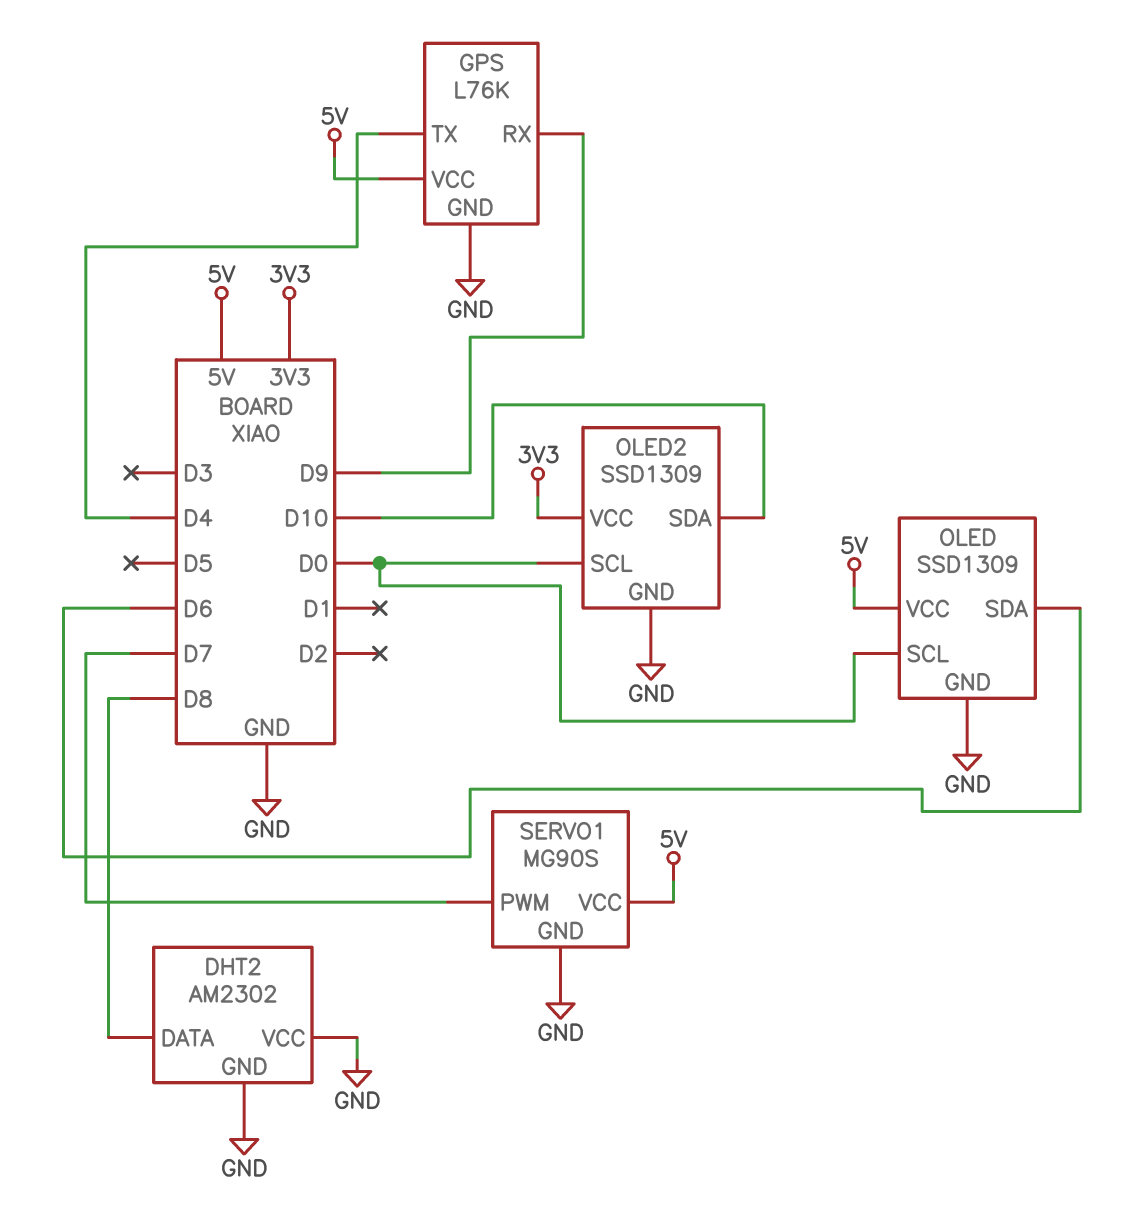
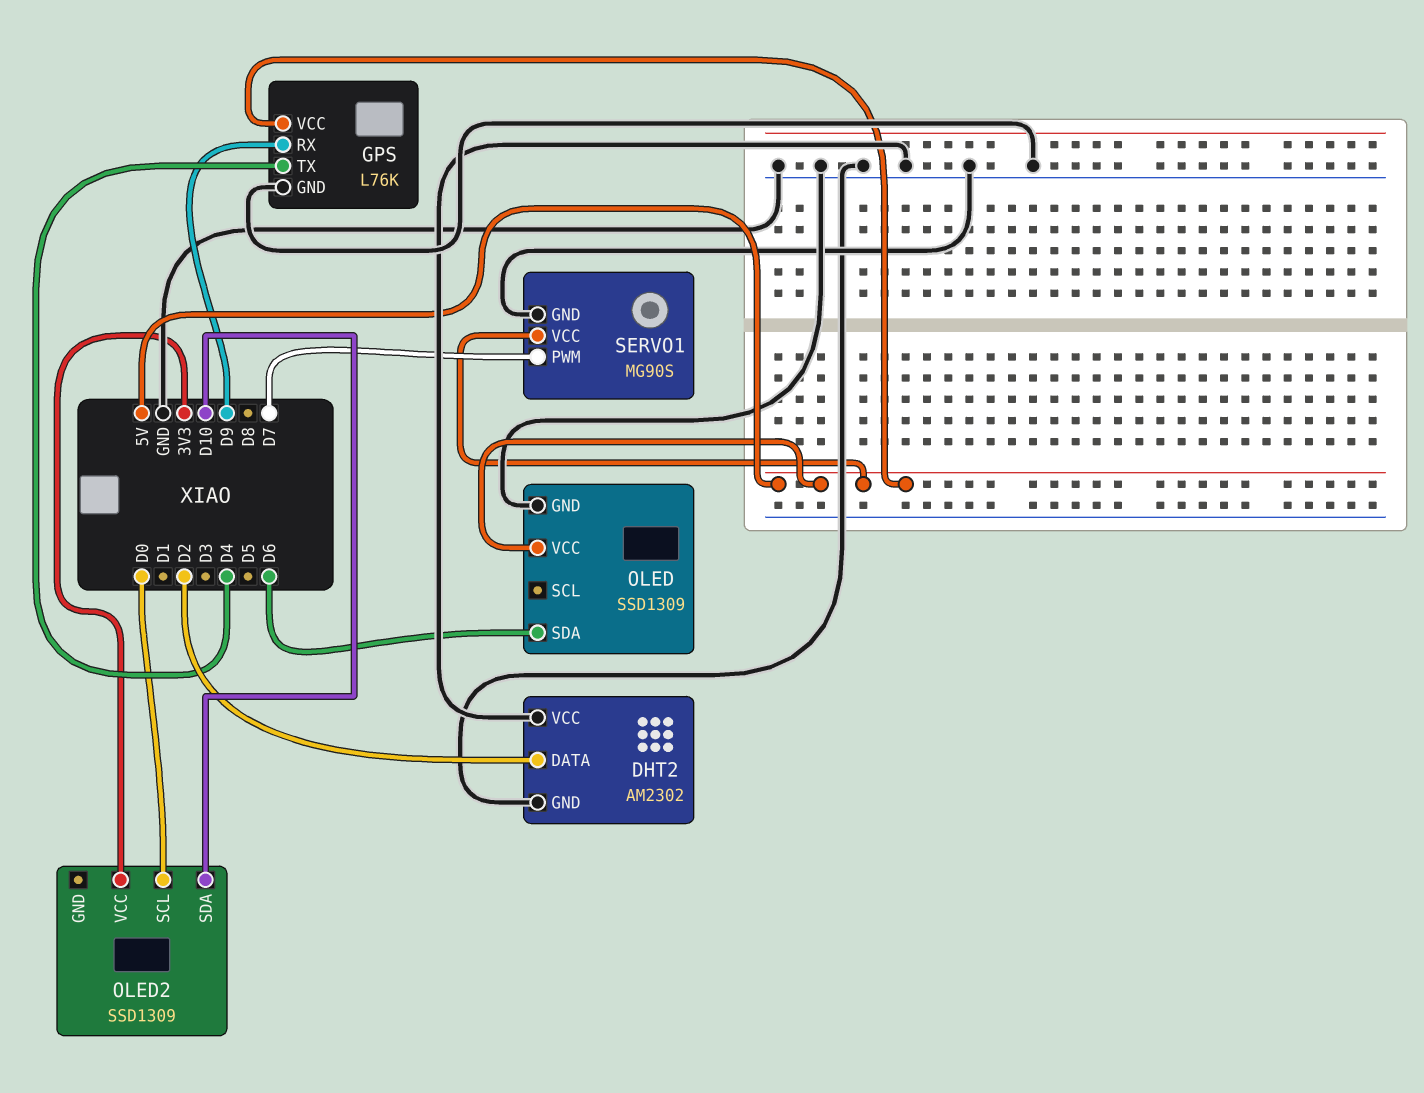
DHT2 pin DATA: D8 -> D2
OLED pin SCL: D0 -> none
OLED2 pin GND: GND -> none

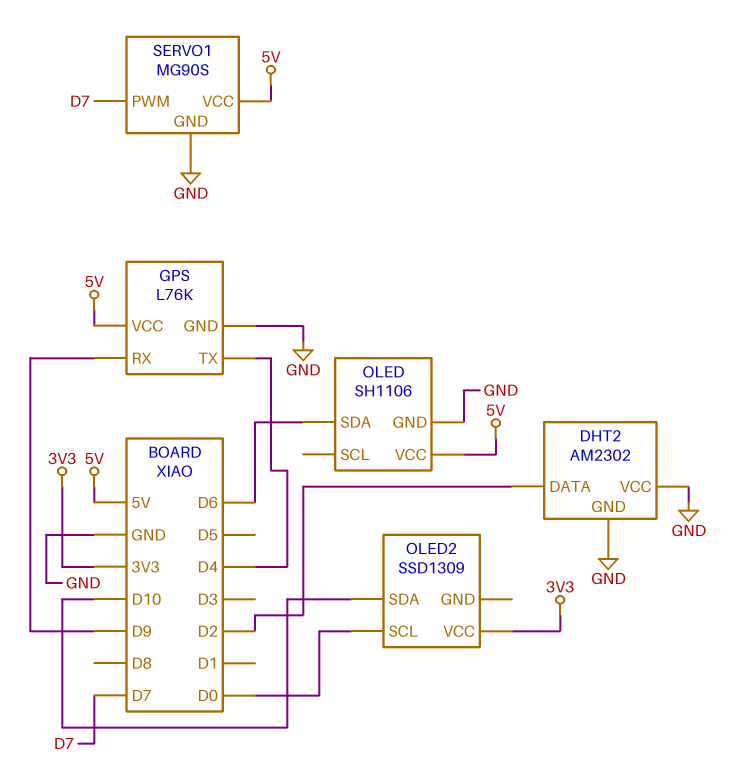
OLED: SSD1309 -> SH1106

